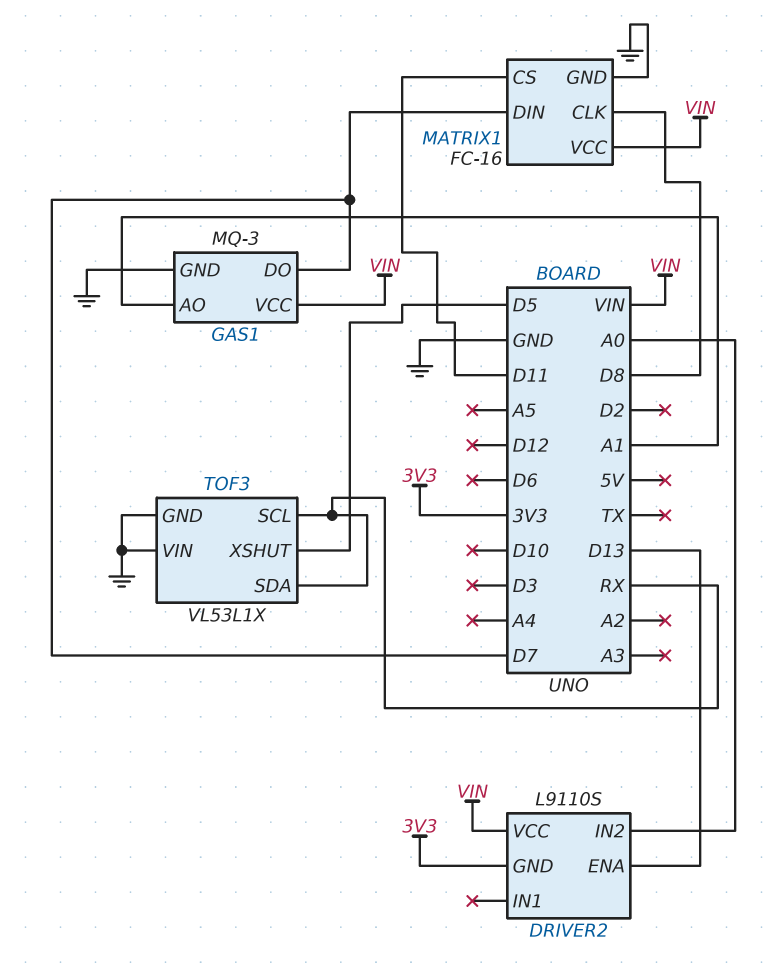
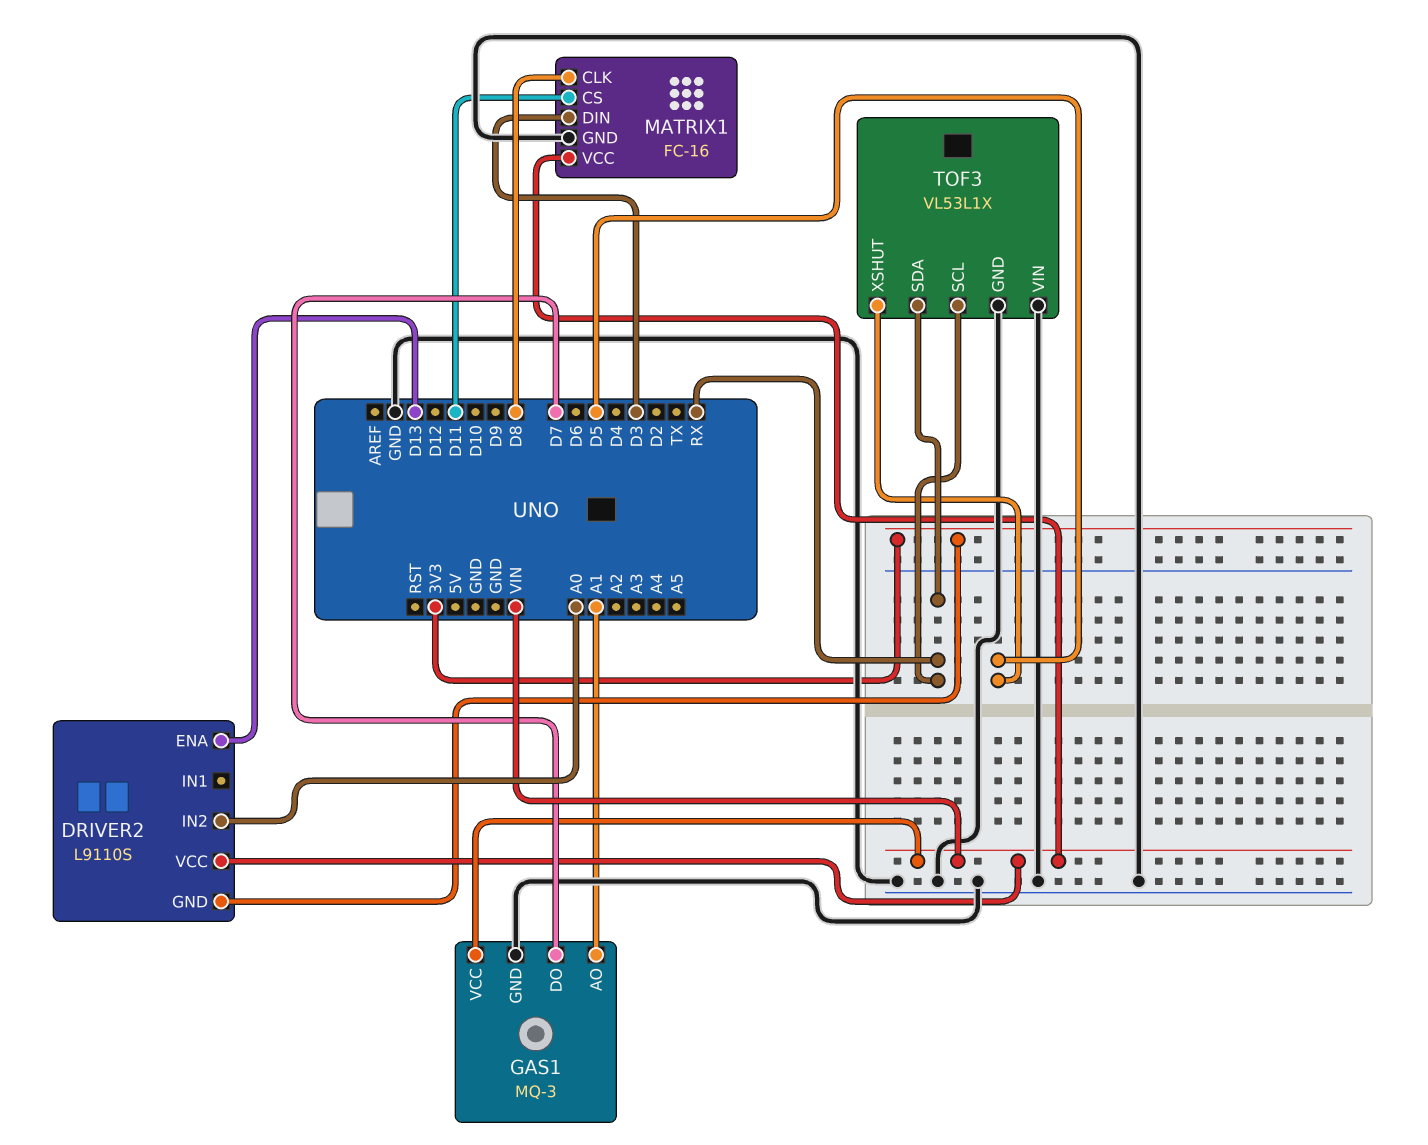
MATRIX1 pin DIN: D7 -> D3

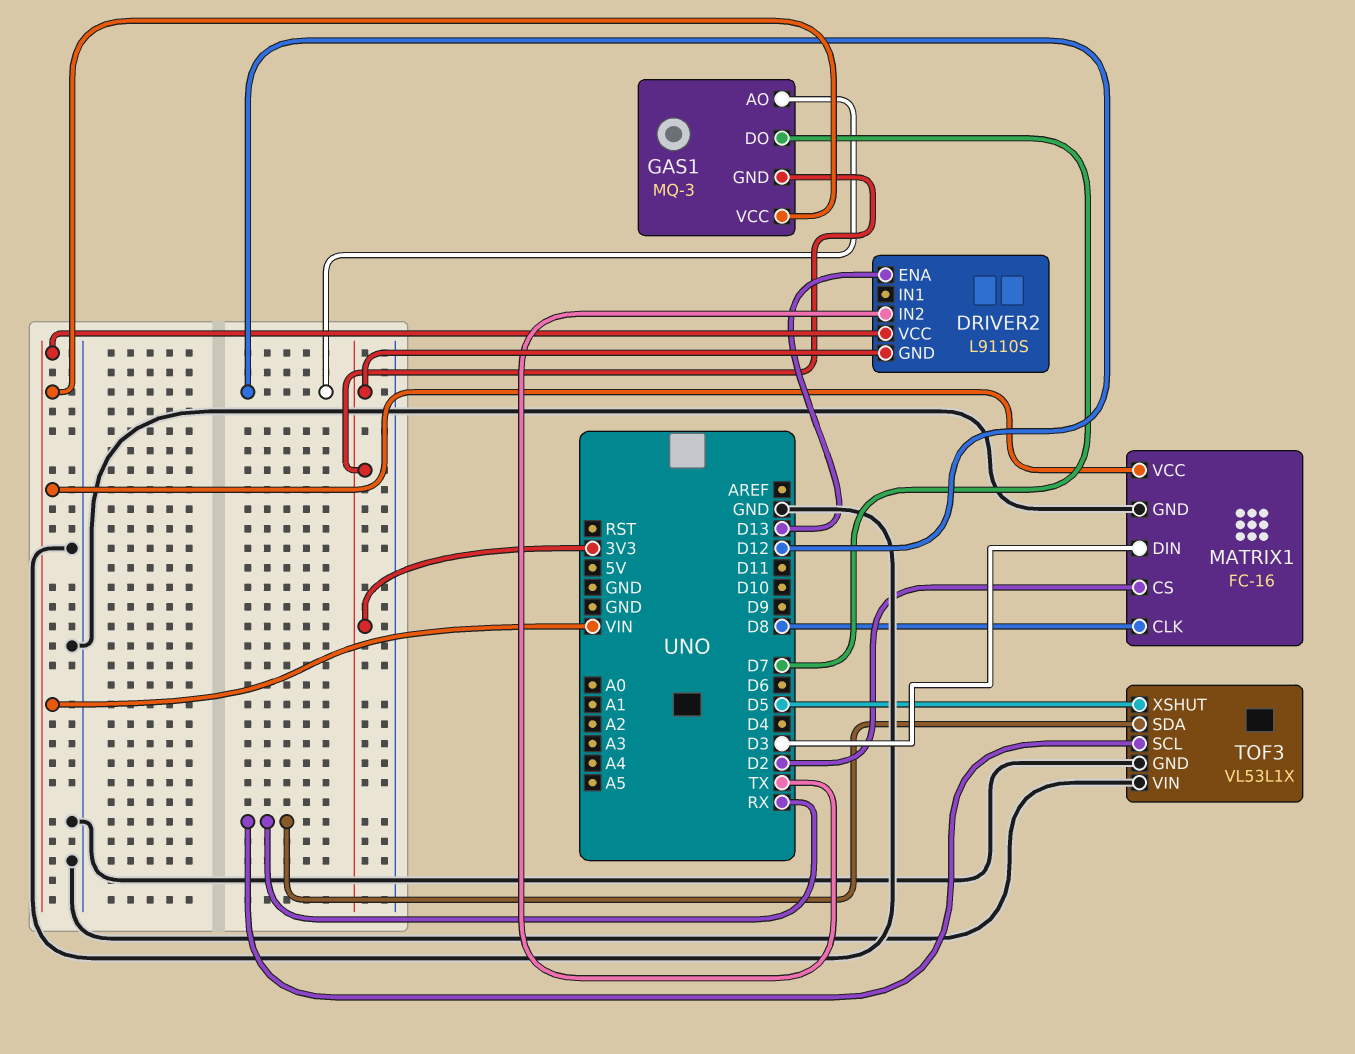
DRIVER2 pin IN2: A0 -> TX
GAS1 pin AO: A1 -> D12
GAS1 pin GND: GND -> 3V3
MATRIX1 pin CS: D11 -> D2

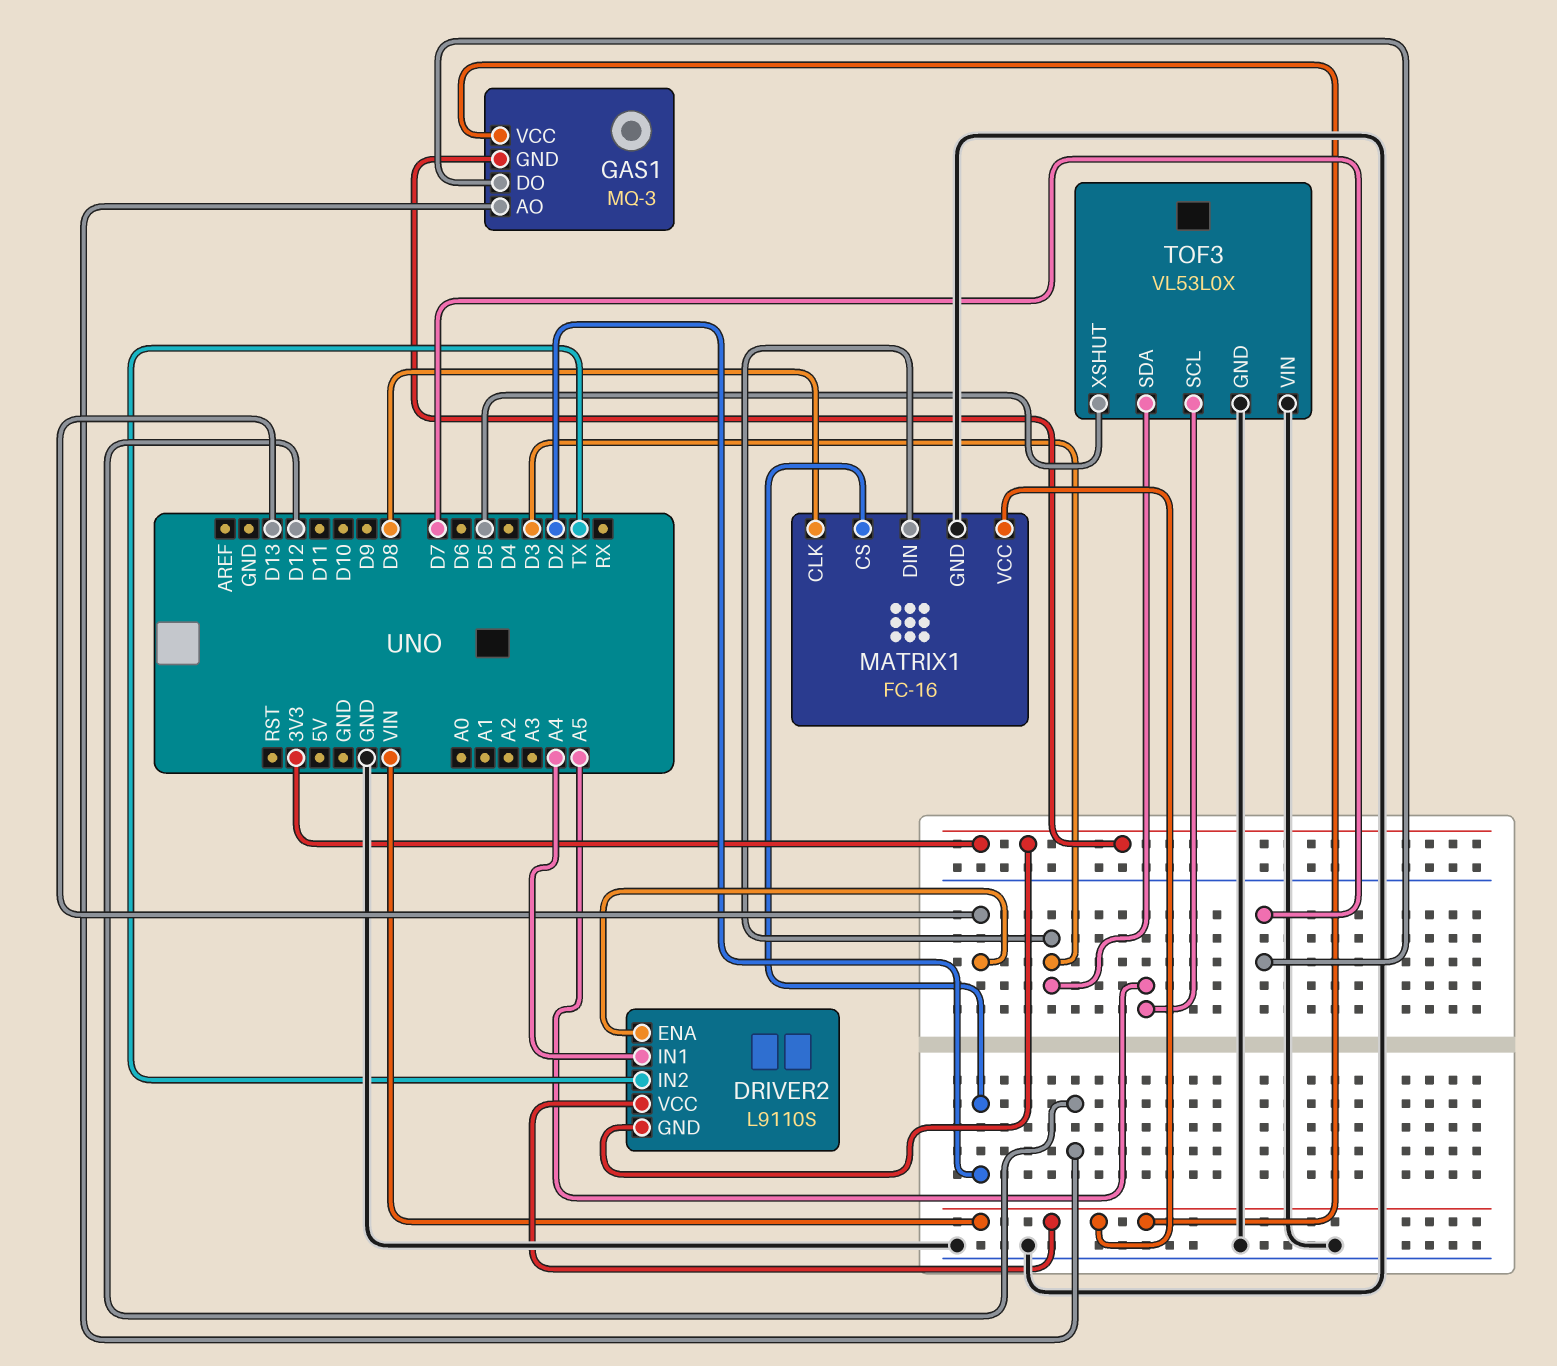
DRIVER2 pin IN1: none -> A4
TOF3: VL53L1X -> VL53L0X
TOF3 pin SCL: RX -> A5
TOF3 pin SDA: RX -> D3

